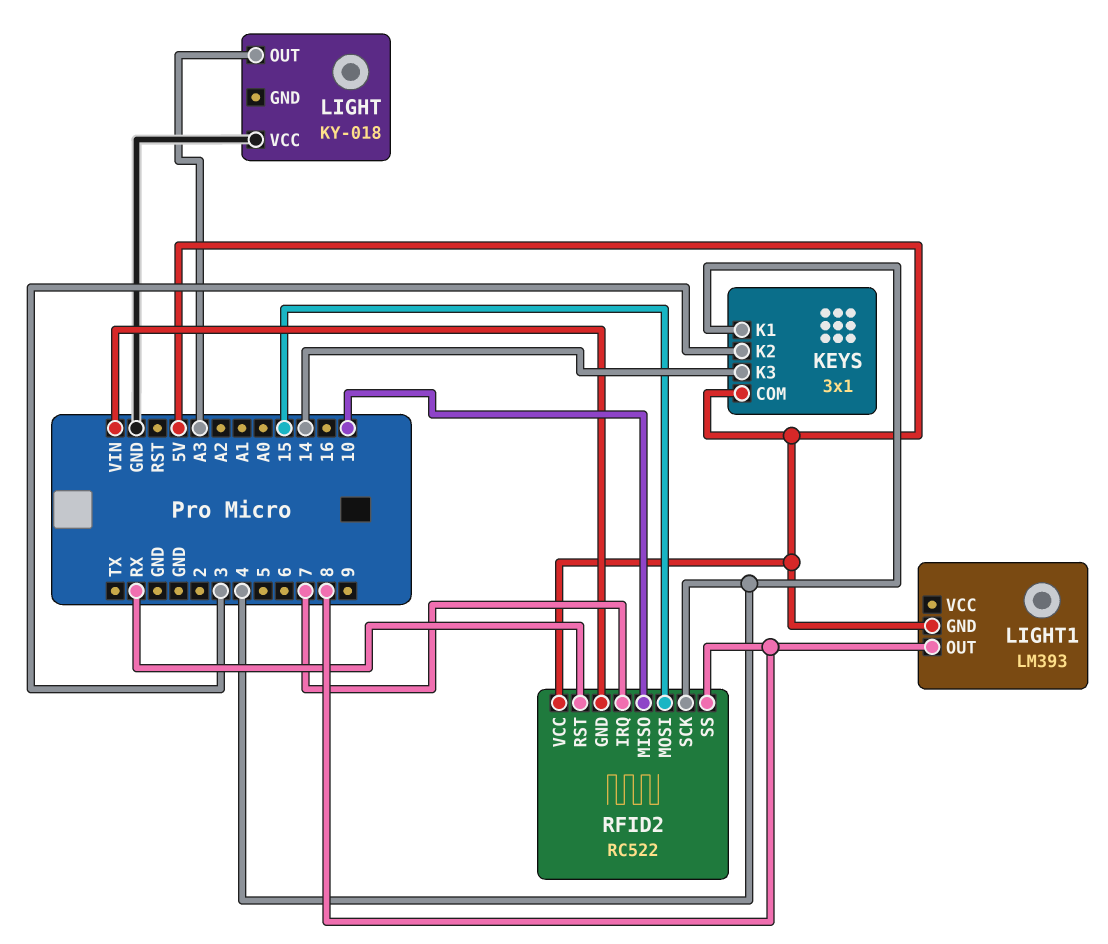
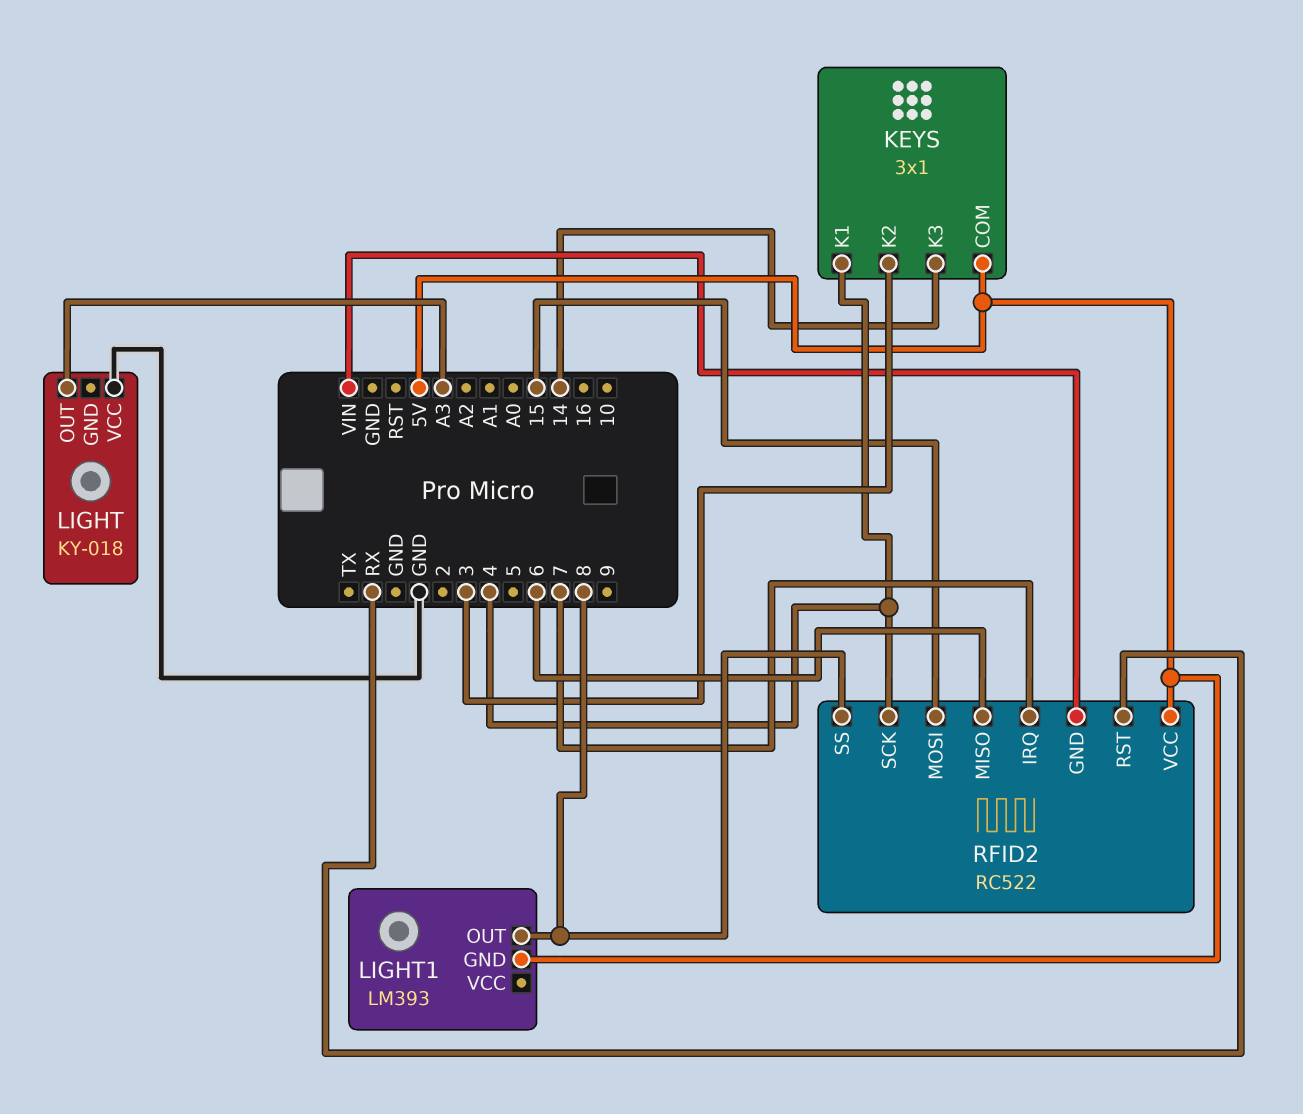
RFID2 pin MISO: 10 -> 6

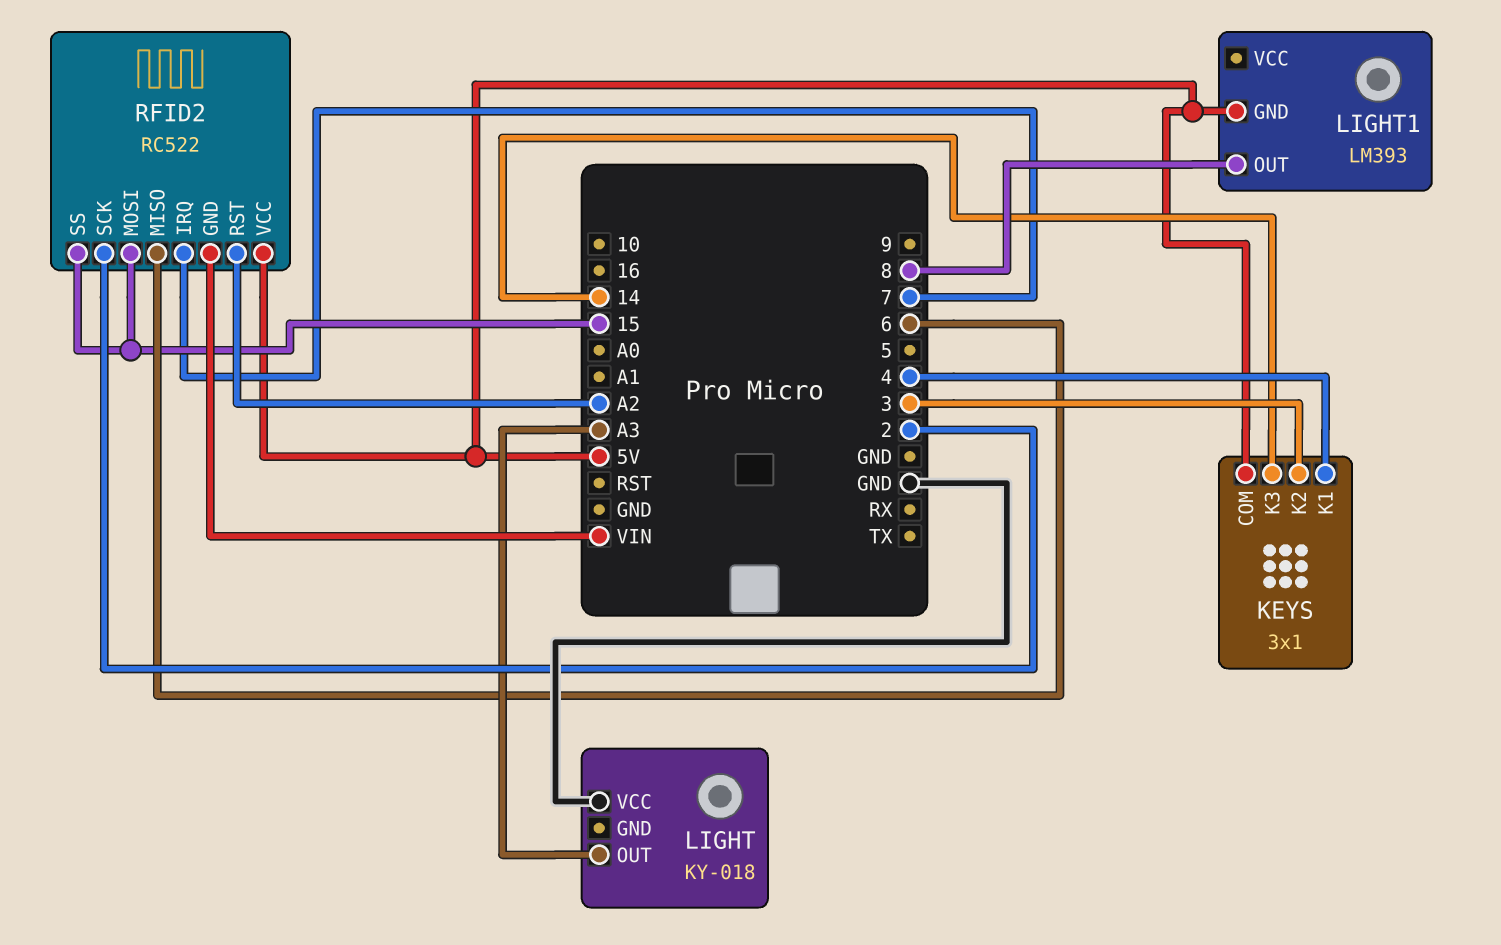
RFID2 pin RST: RX -> A2
RFID2 pin SCK: 4 -> 2
RFID2 pin SS: 8 -> 15

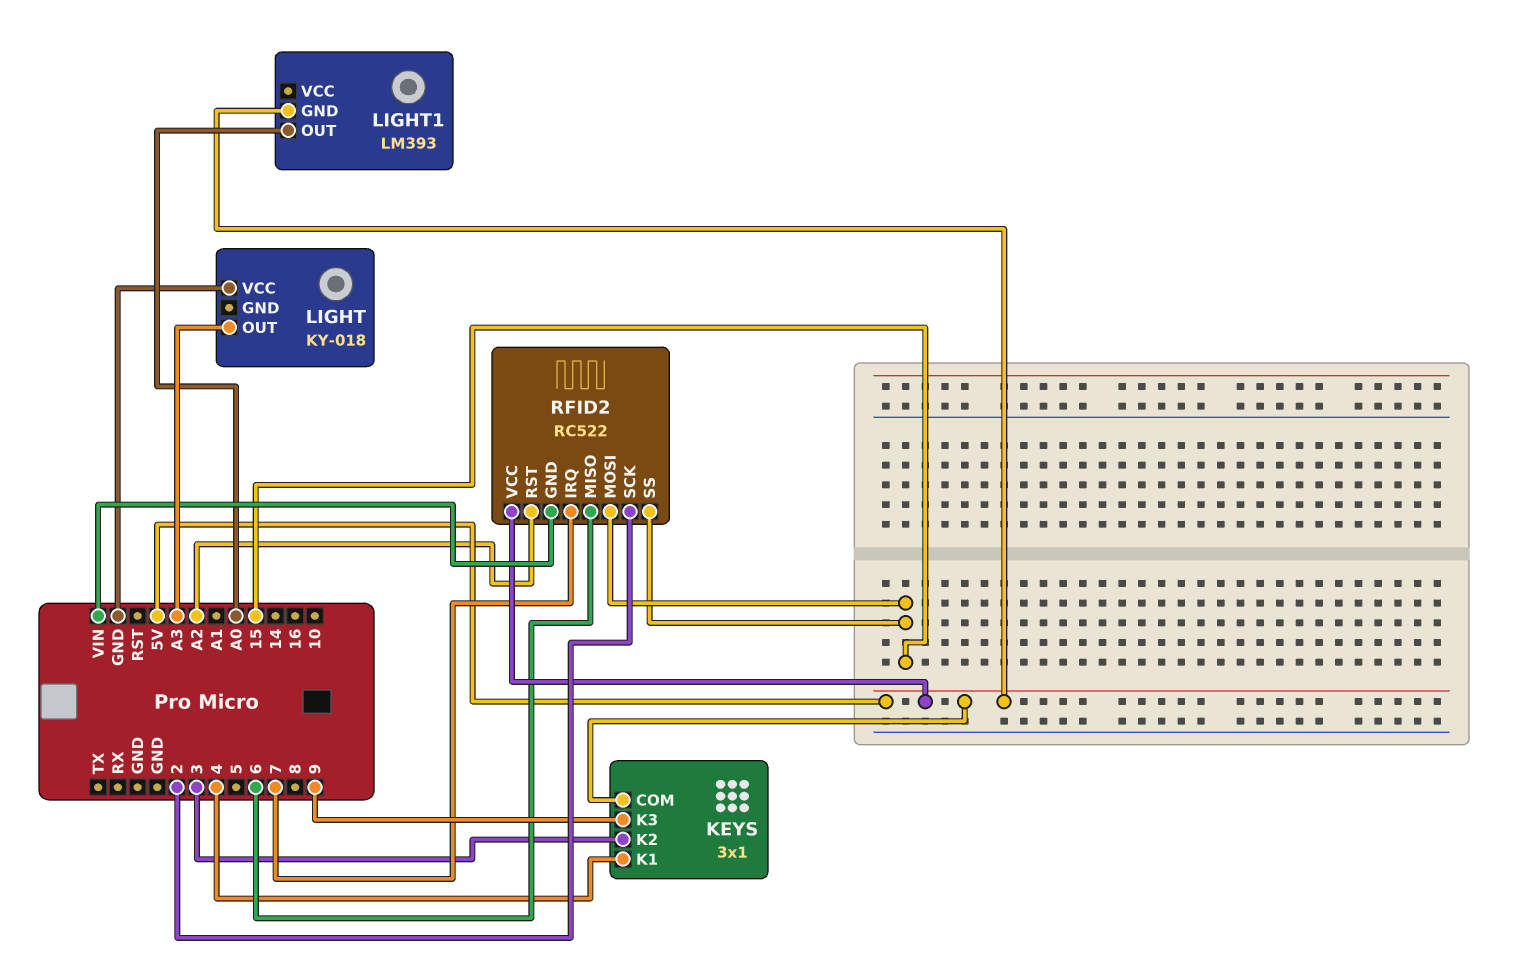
KEYS pin K3: 14 -> 9
LIGHT1 pin OUT: 8 -> A0

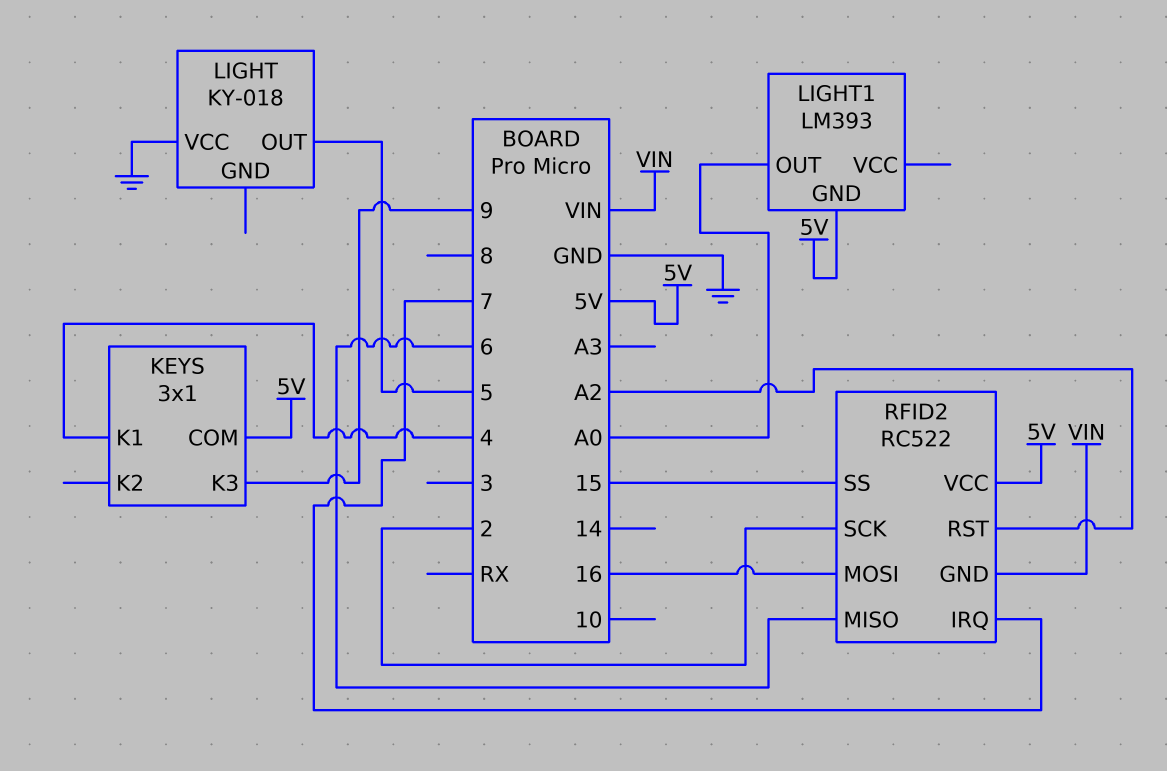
KEYS pin K2: 3 -> none
LIGHT pin OUT: A3 -> 5
RFID2 pin MOSI: 15 -> 16

